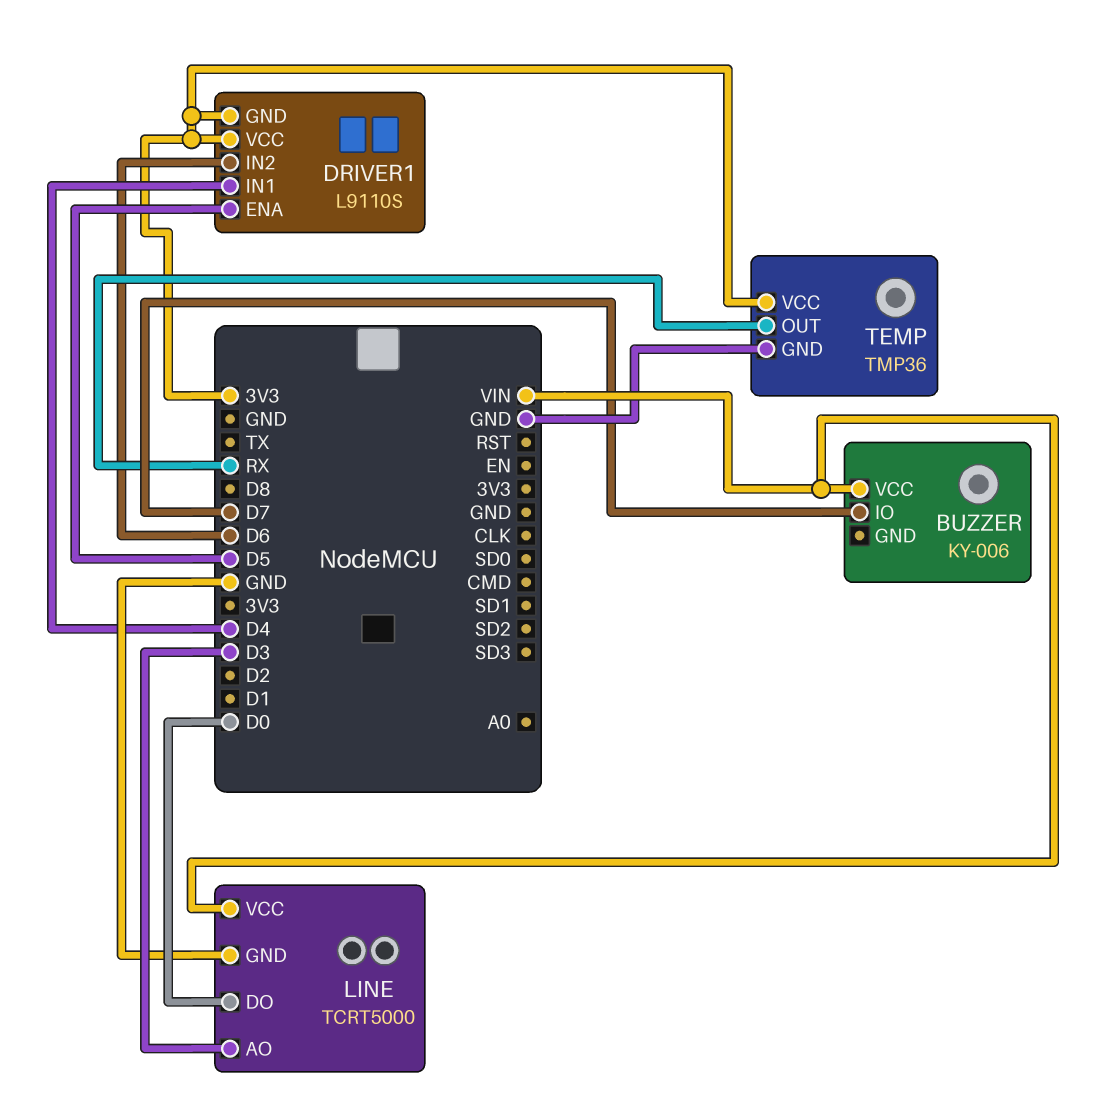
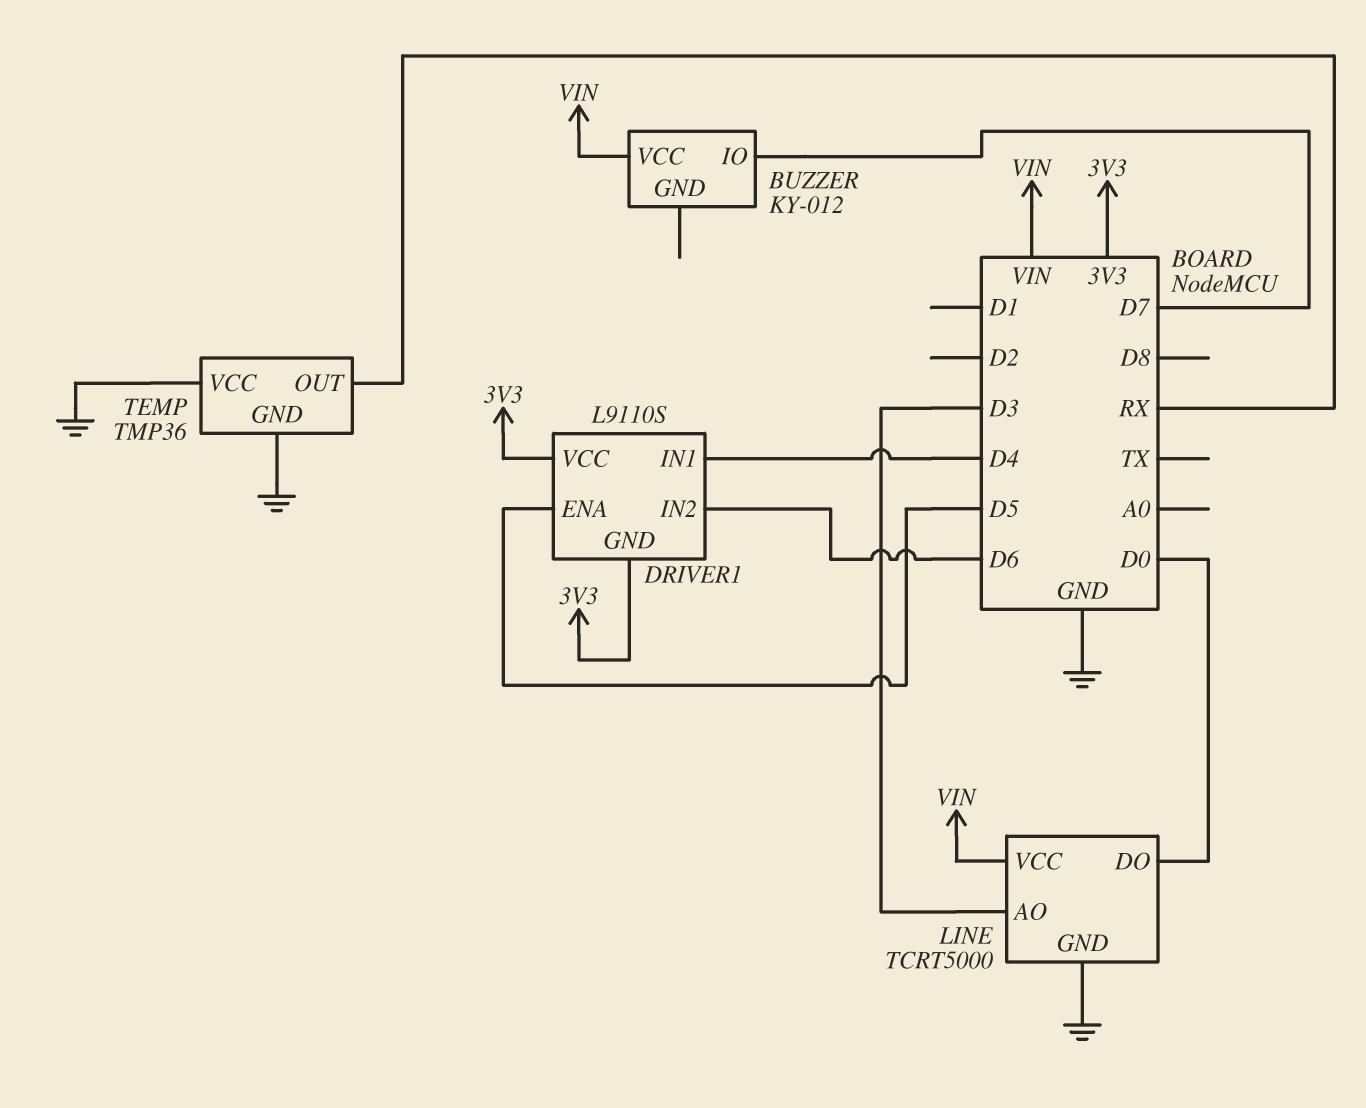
BUZZER: KY-006 -> KY-012
TEMP pin VCC: 3V3 -> GND

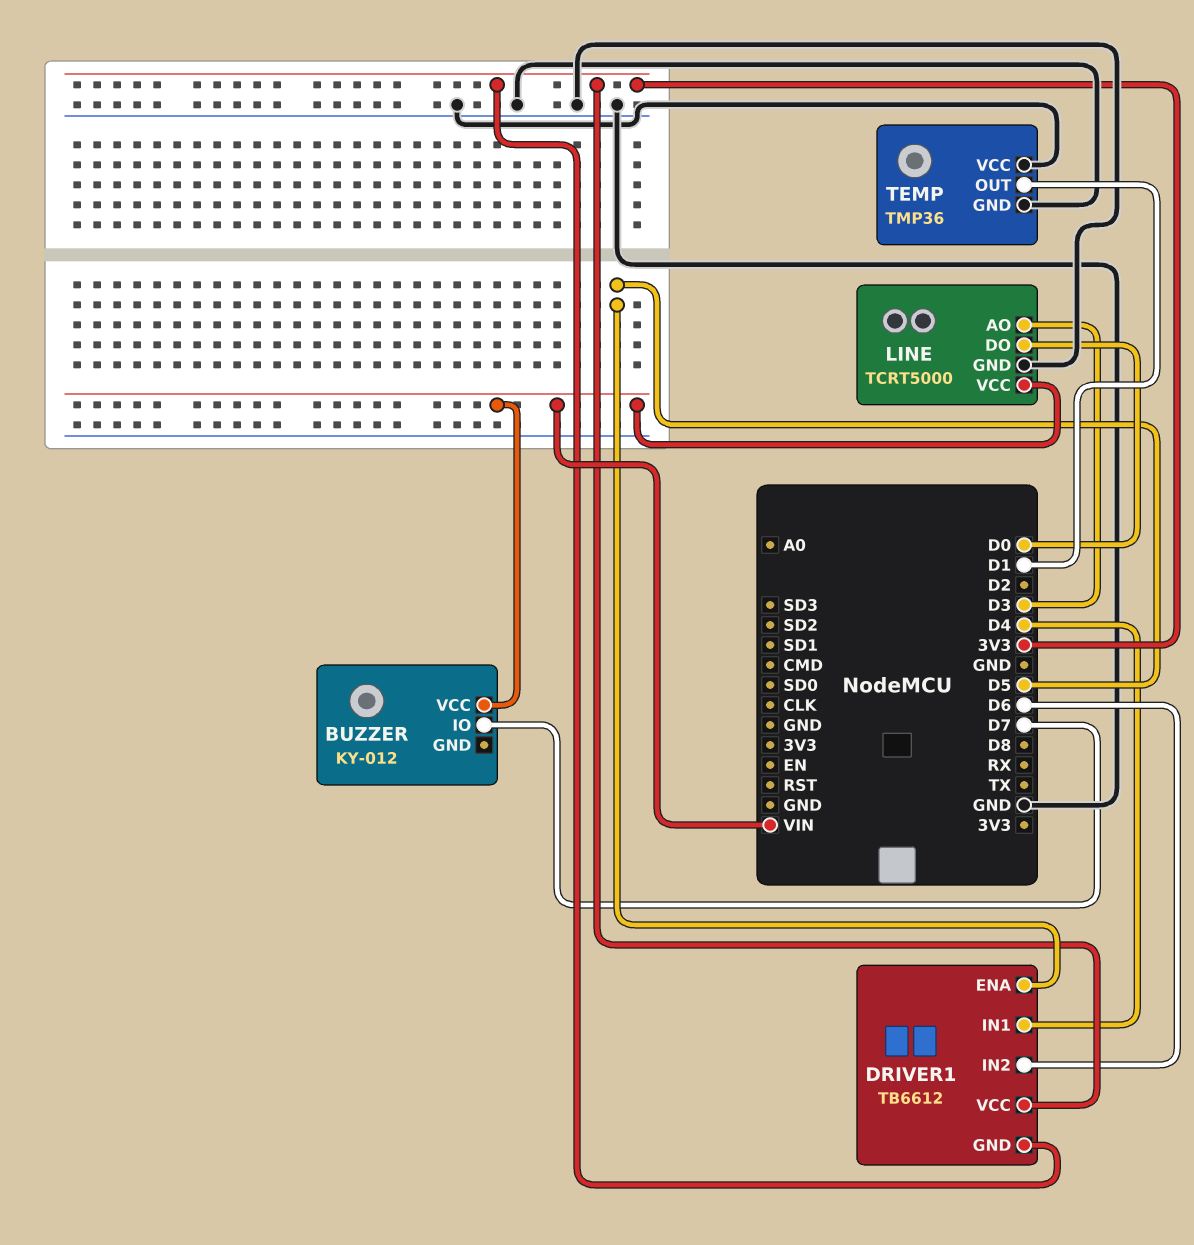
DRIVER1: L9110S -> TB6612
TEMP pin OUT: RX -> D1

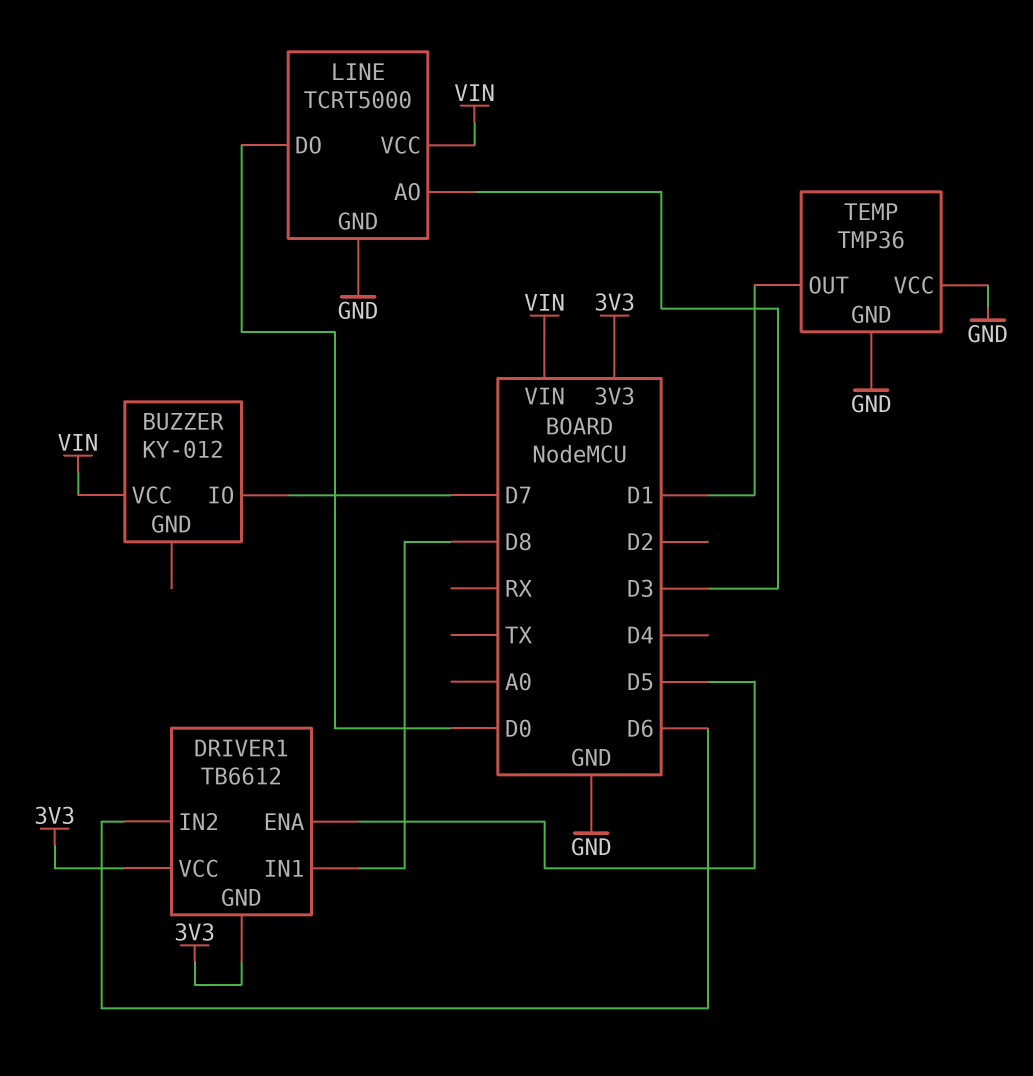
DRIVER1 pin IN1: D4 -> D8

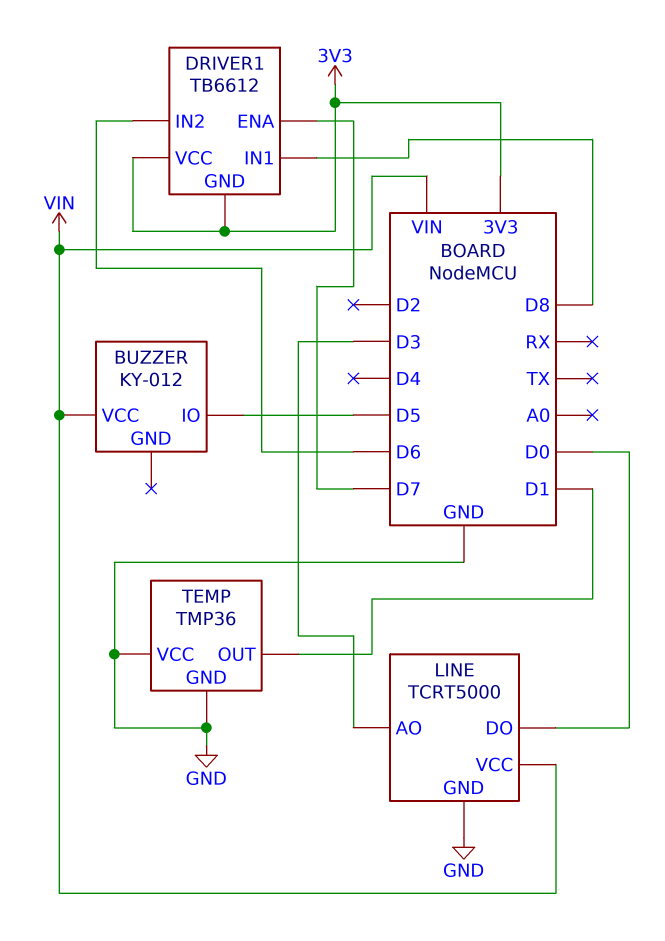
BUZZER pin IO: D7 -> D5
DRIVER1 pin ENA: D5 -> D7

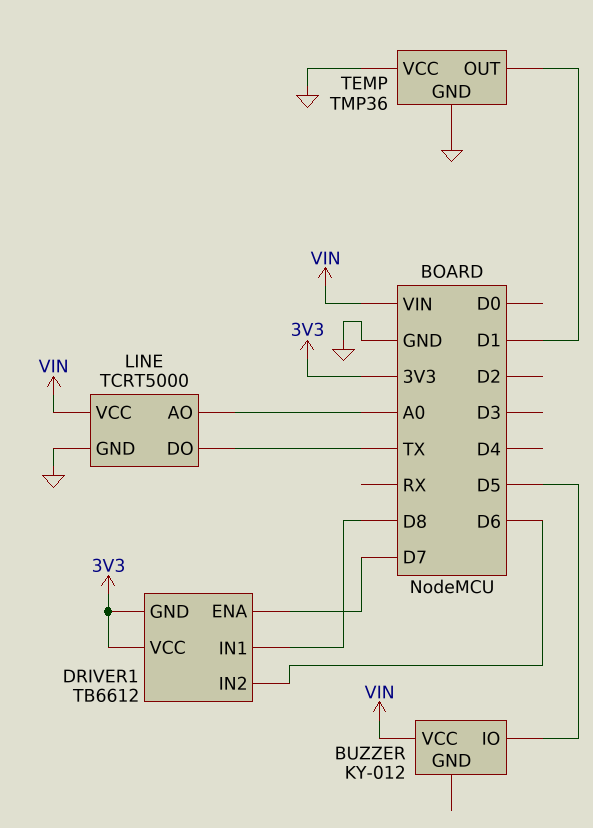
LINE pin AO: D3 -> A0
LINE pin DO: D0 -> TX

